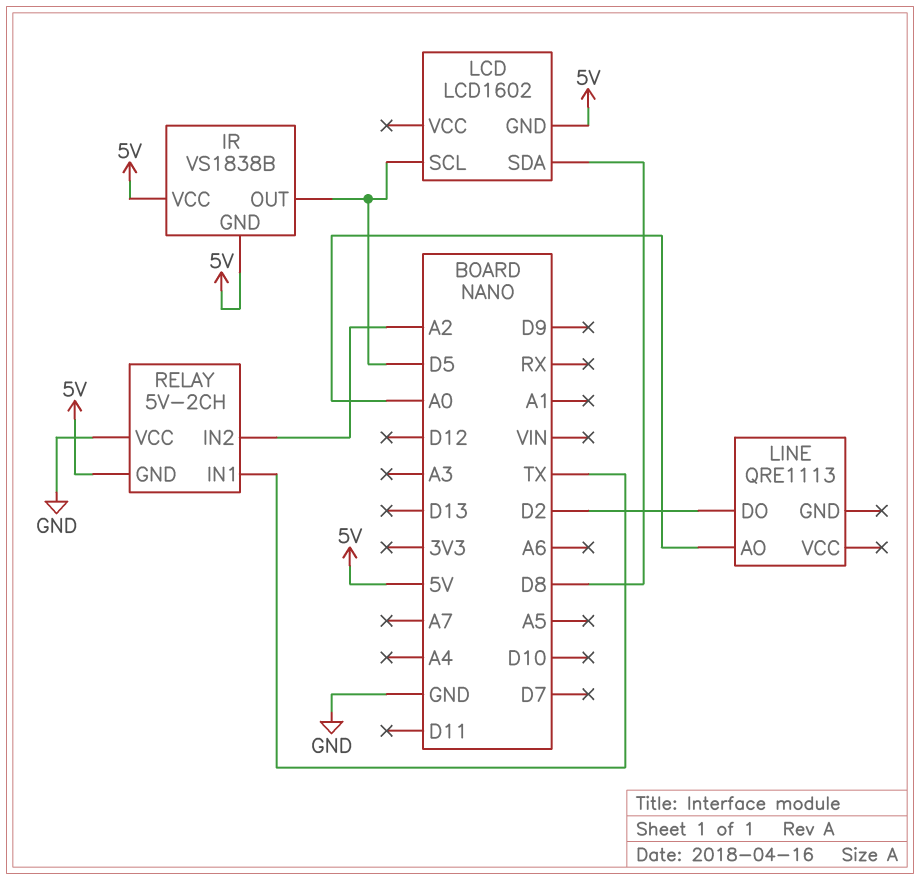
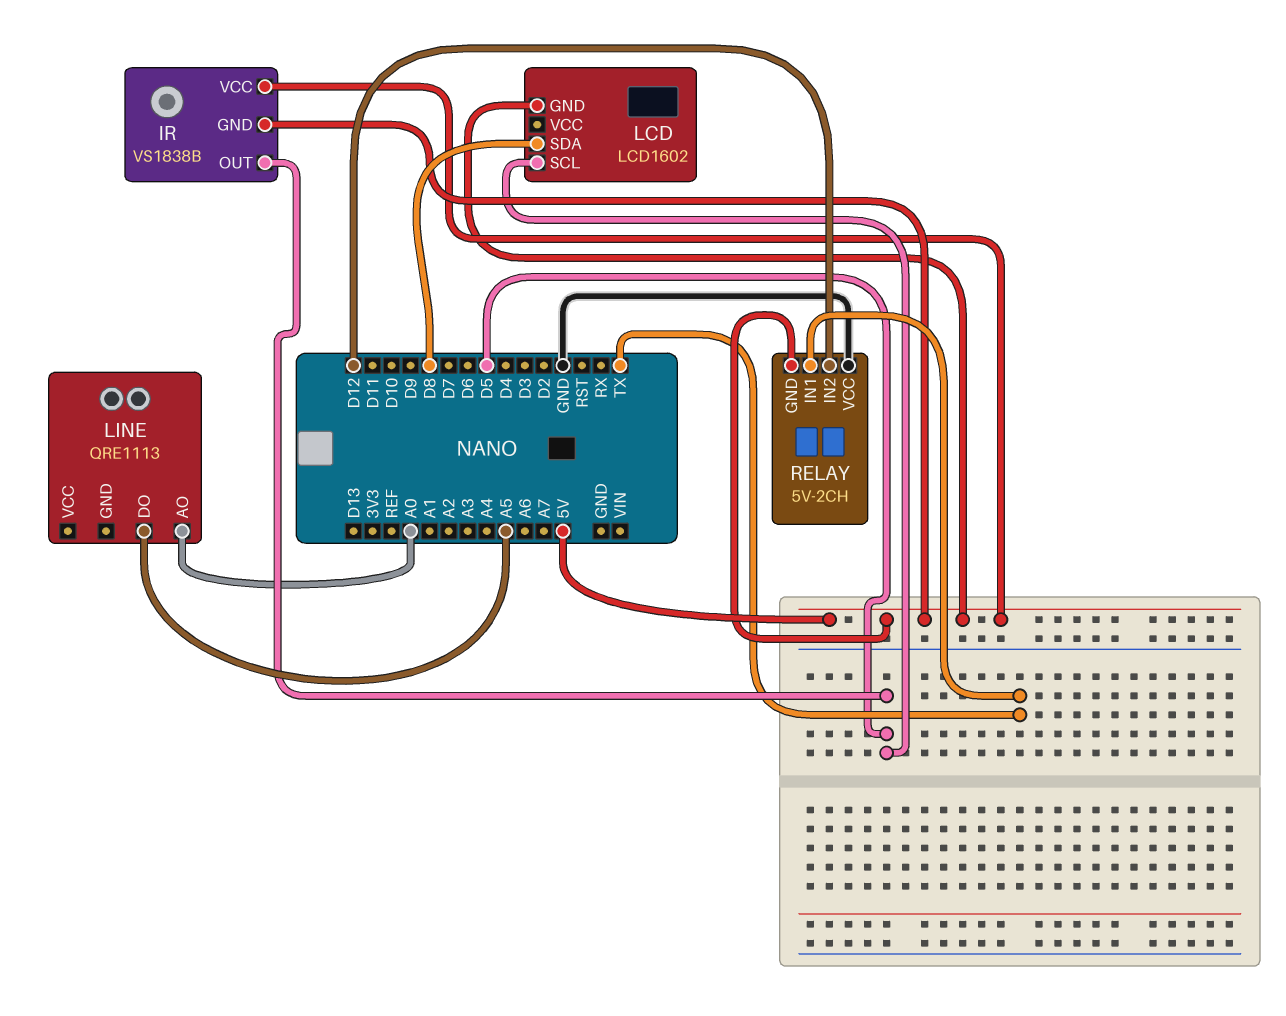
LINE pin DO: D2 -> A5
RELAY pin IN2: A2 -> D12

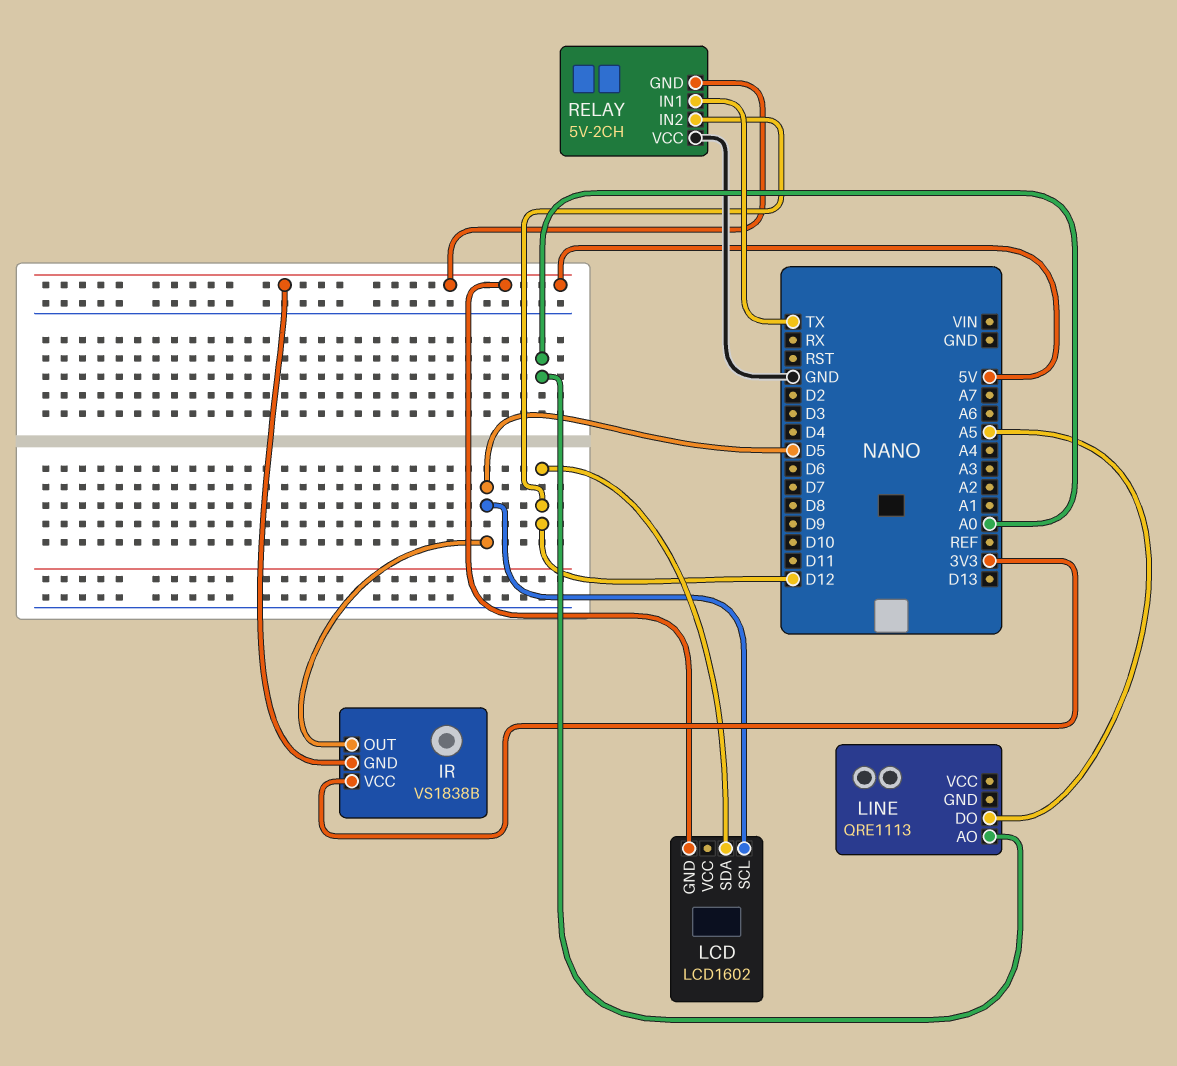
IR pin VCC: 5V -> 3V3
LCD pin SDA: D8 -> D12

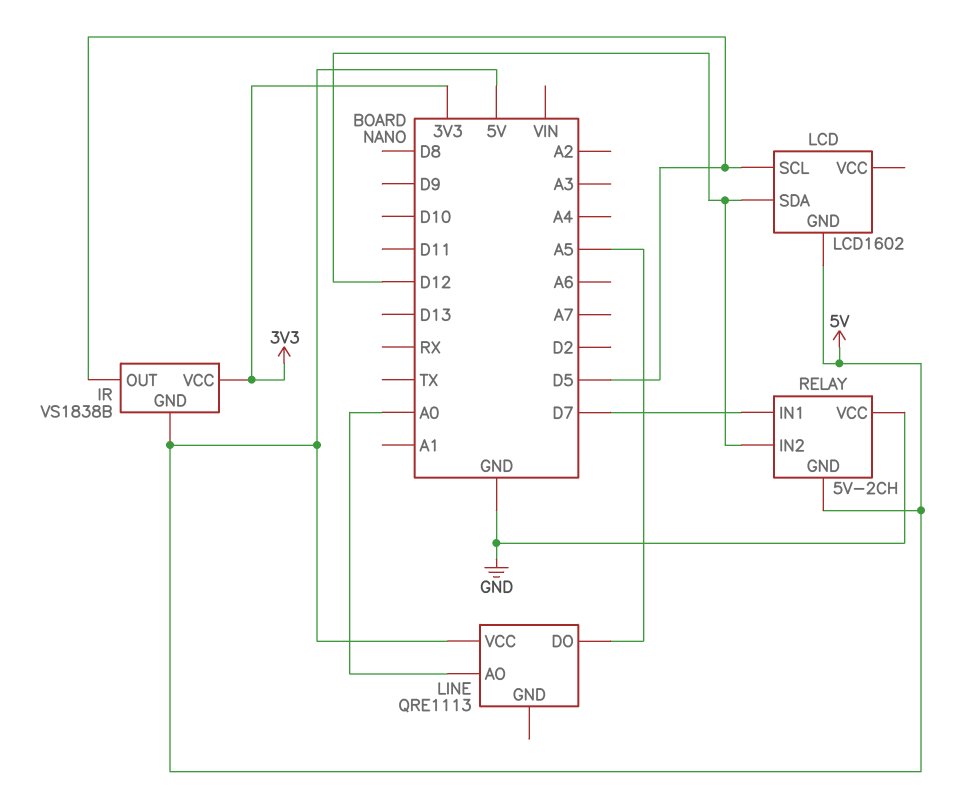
LINE pin VCC: none -> 5V
RELAY pin IN1: TX -> D7

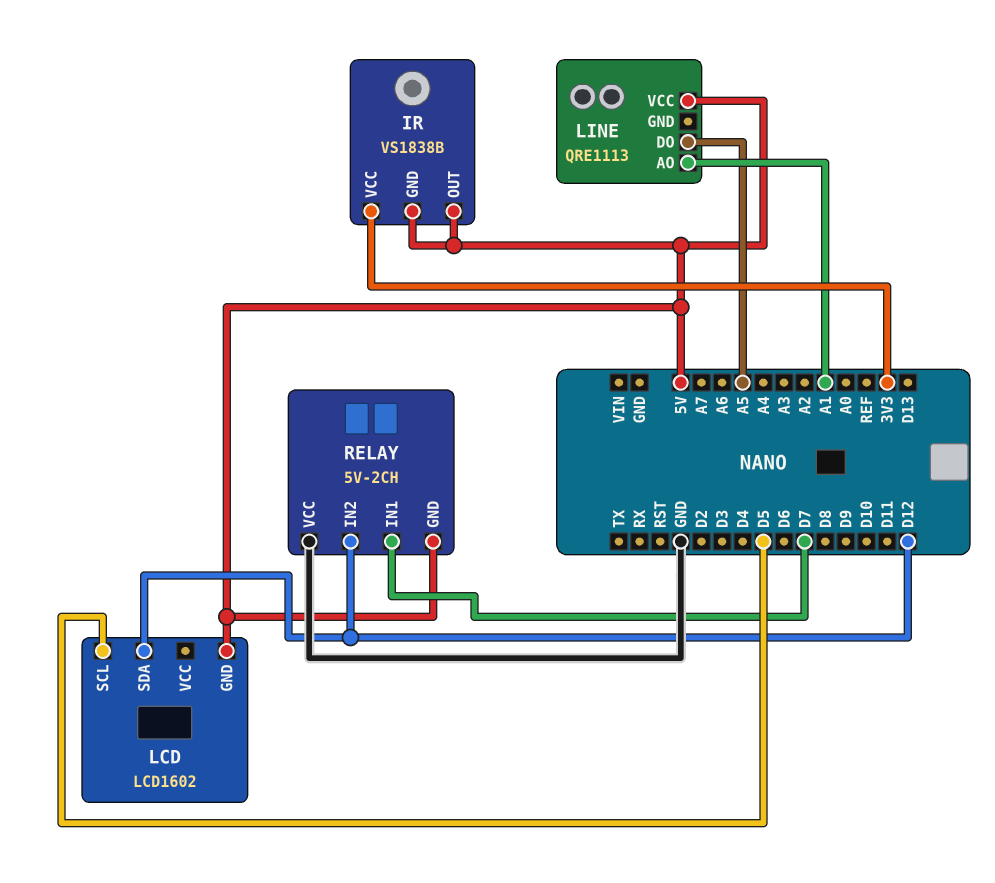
IR pin OUT: D5 -> 5V
LINE pin AO: A0 -> A1

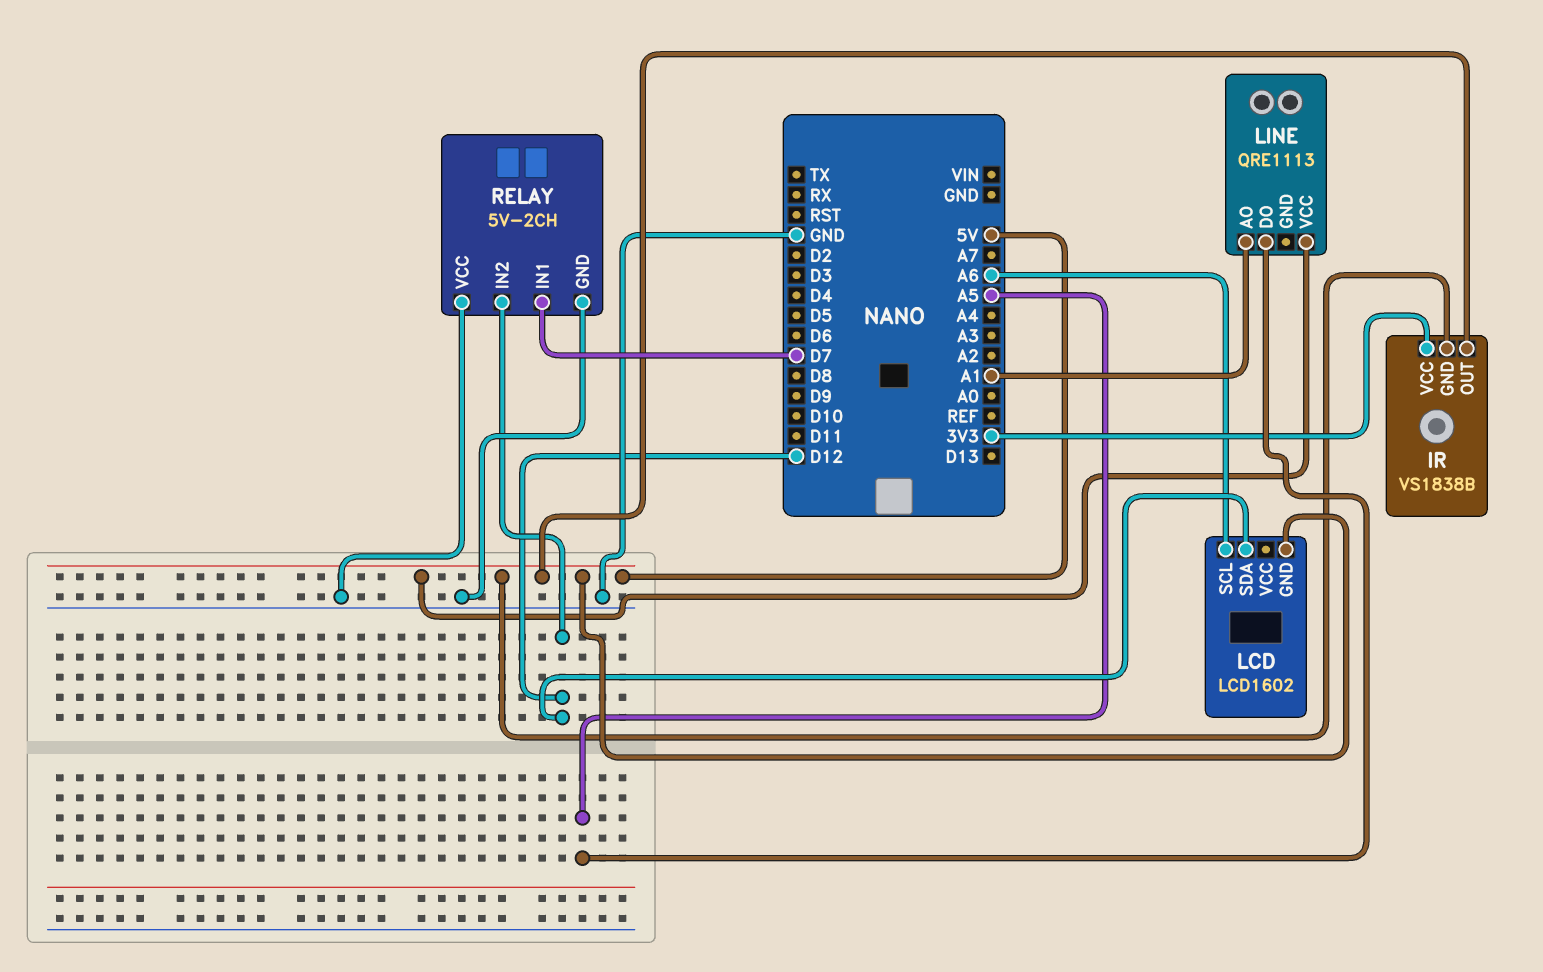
LCD pin SCL: D5 -> A6
RELAY pin GND: 5V -> GND

